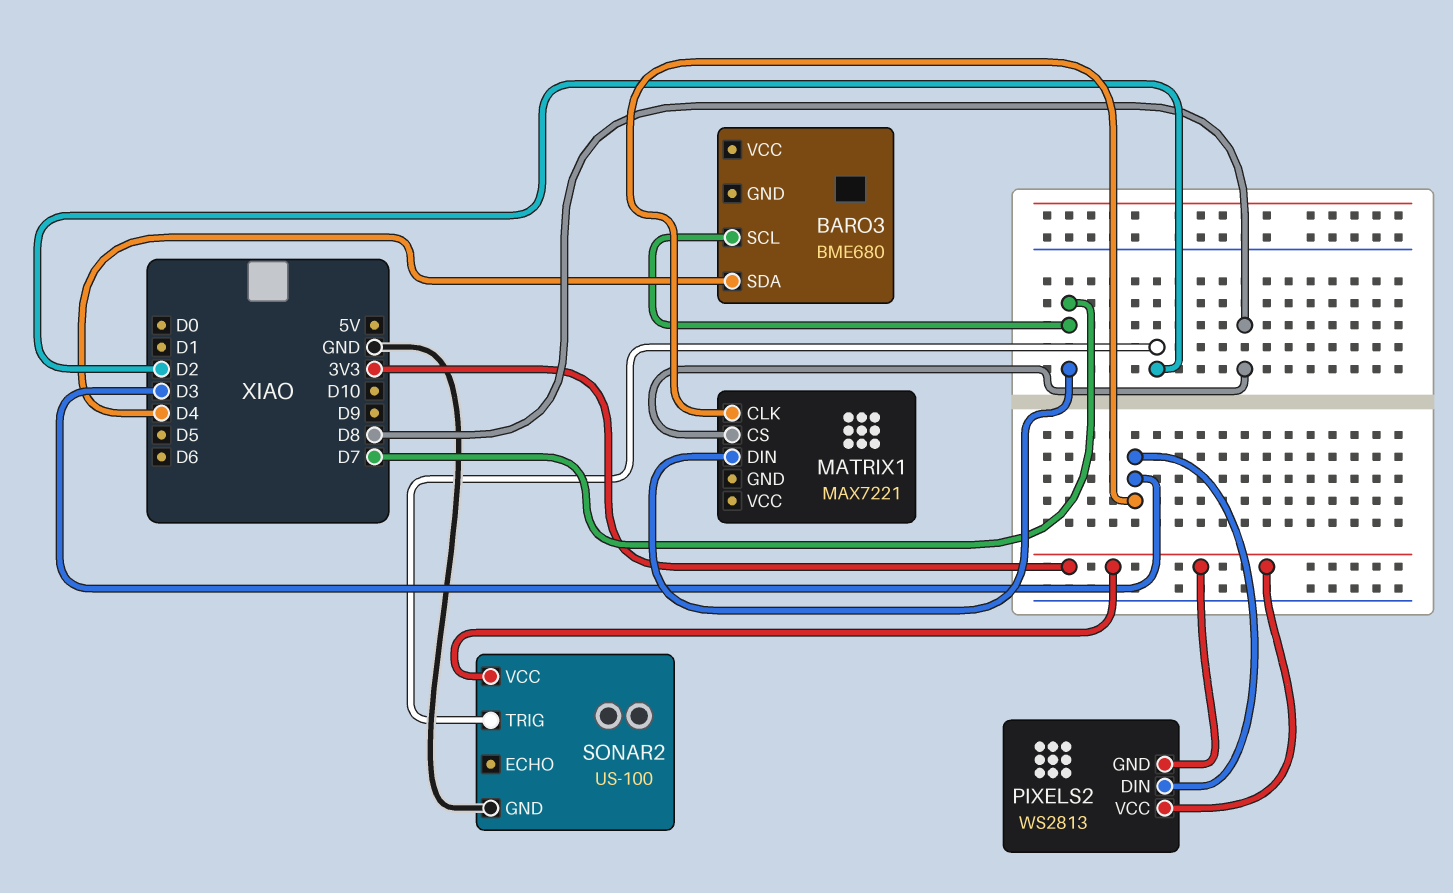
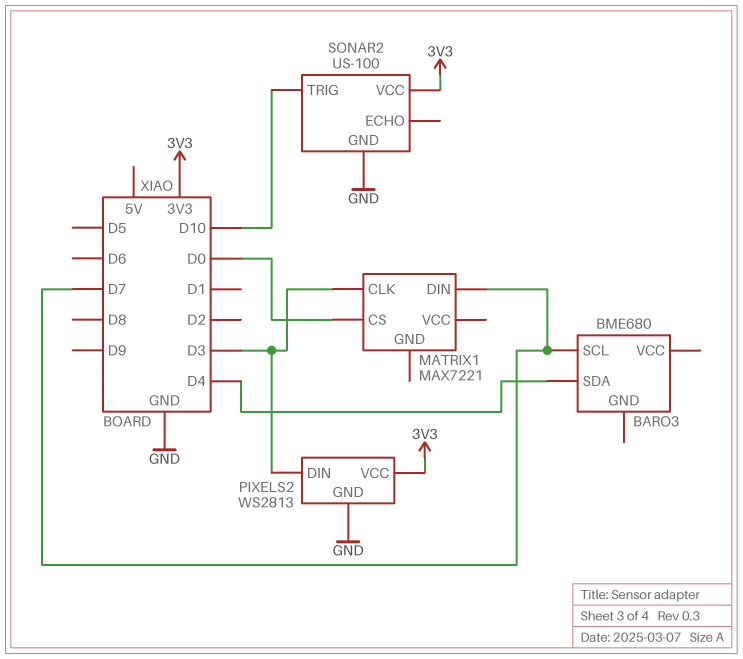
MATRIX1 pin CS: D8 -> D0
PIXELS2 pin GND: 3V3 -> GND
SONAR2 pin TRIG: D2 -> D10

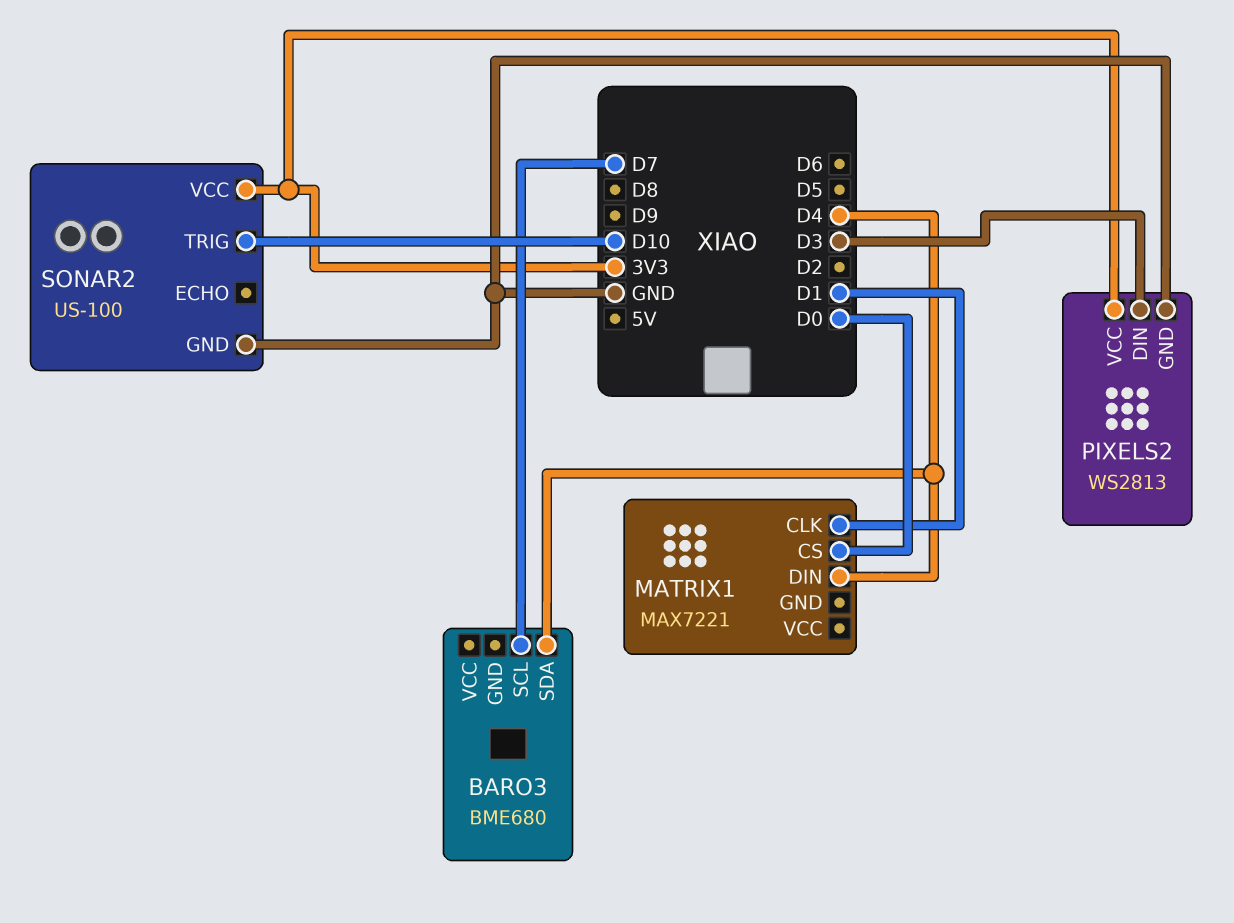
MATRIX1 pin CLK: D3 -> D1
MATRIX1 pin DIN: D7 -> D4

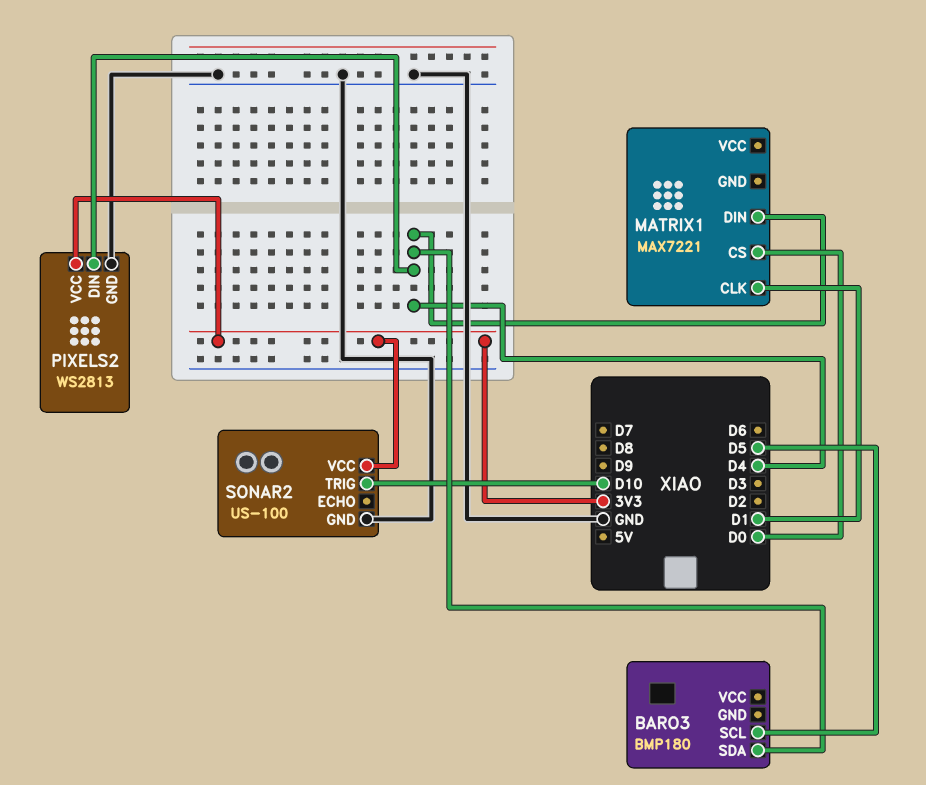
BARO3: BME680 -> BMP180
BARO3 pin SCL: D7 -> D5
PIXELS2 pin DIN: D3 -> D4

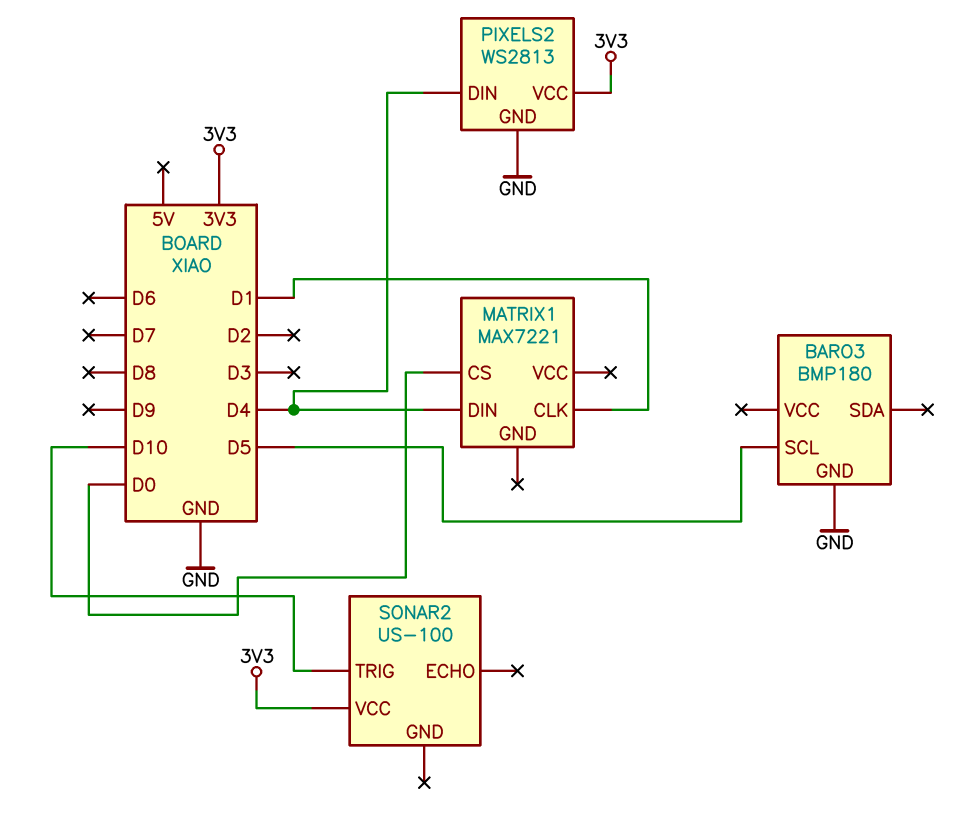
BARO3 pin GND: none -> GND
BARO3 pin SDA: D4 -> none
SONAR2 pin GND: GND -> none

